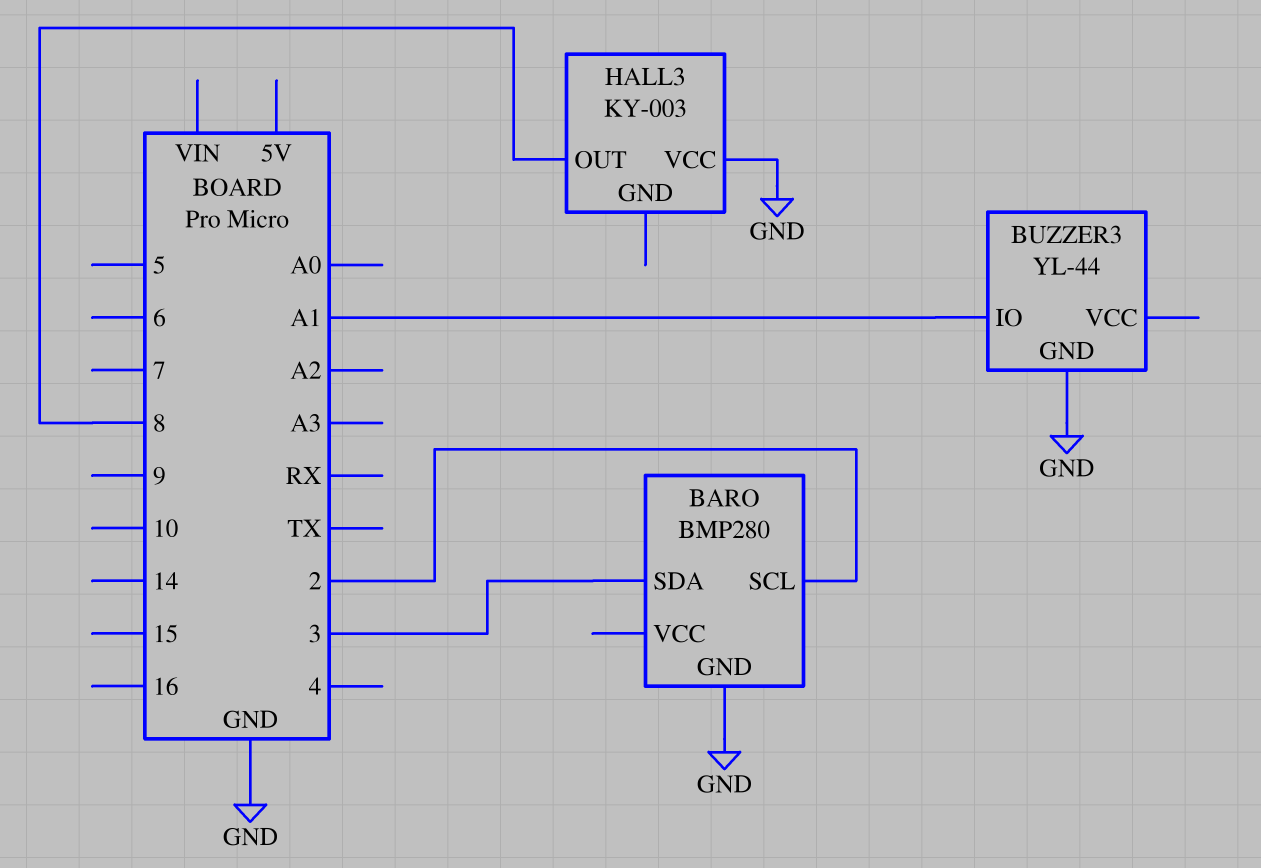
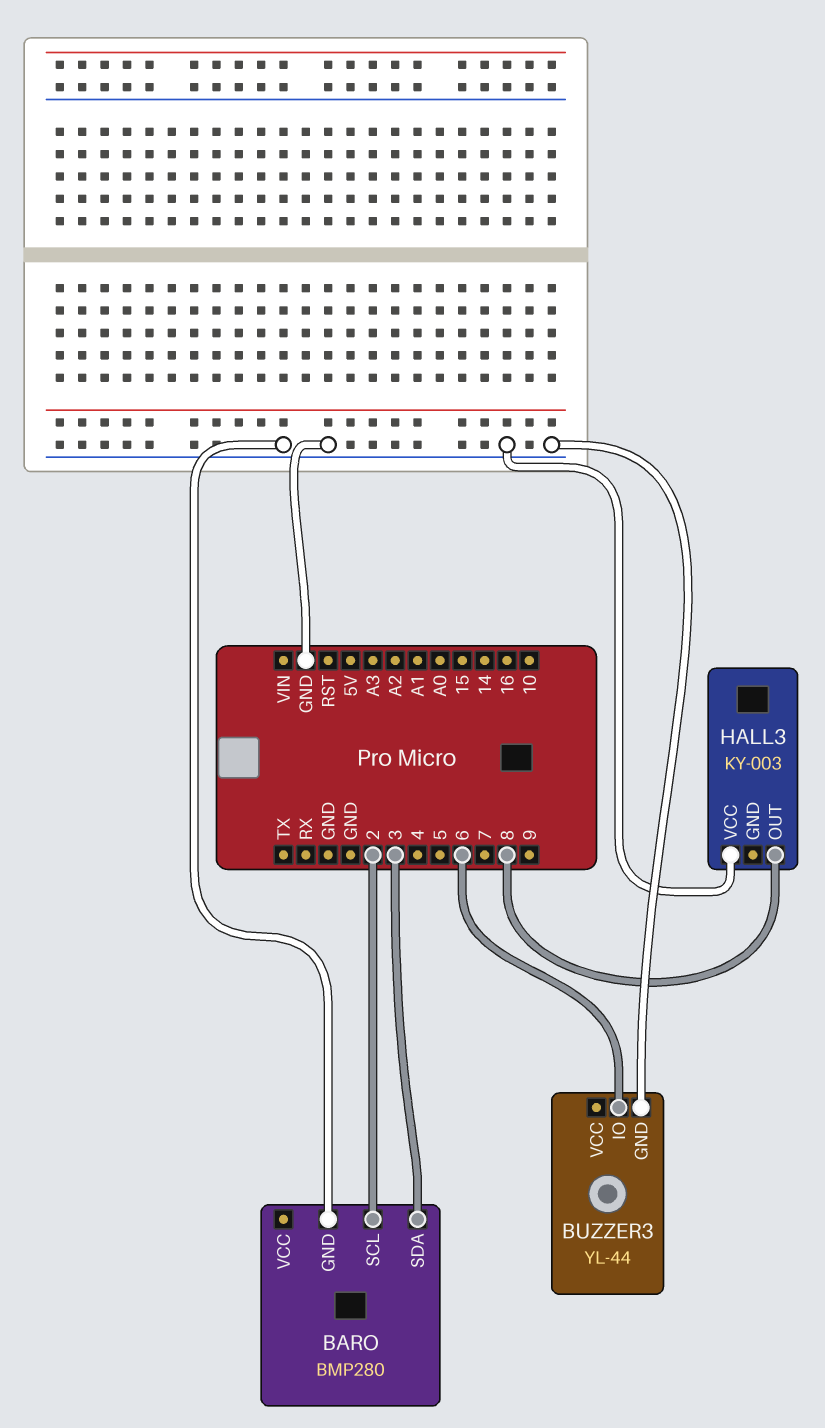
BUZZER3 pin IO: A1 -> 6

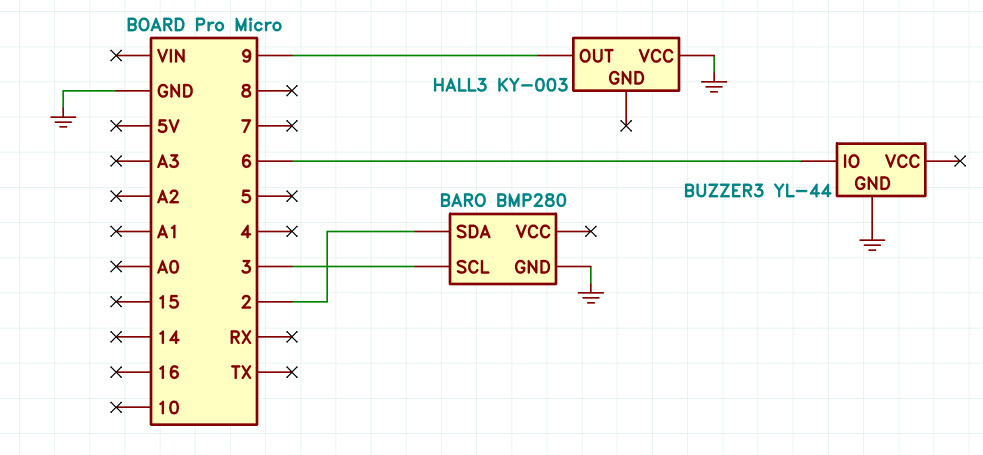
BARO pin SCL: 2 -> 3
BARO pin SDA: 3 -> 2
HALL3 pin OUT: 8 -> 9

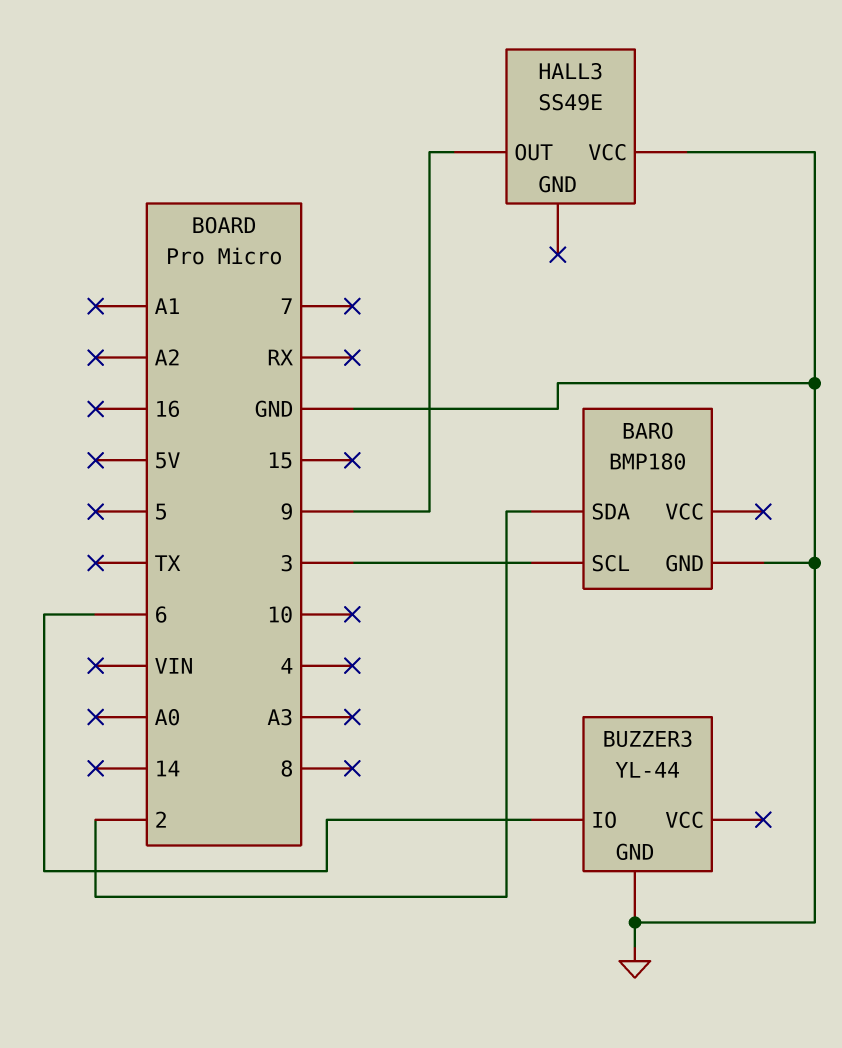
BARO: BMP280 -> BMP180
HALL3: KY-003 -> SS49E

